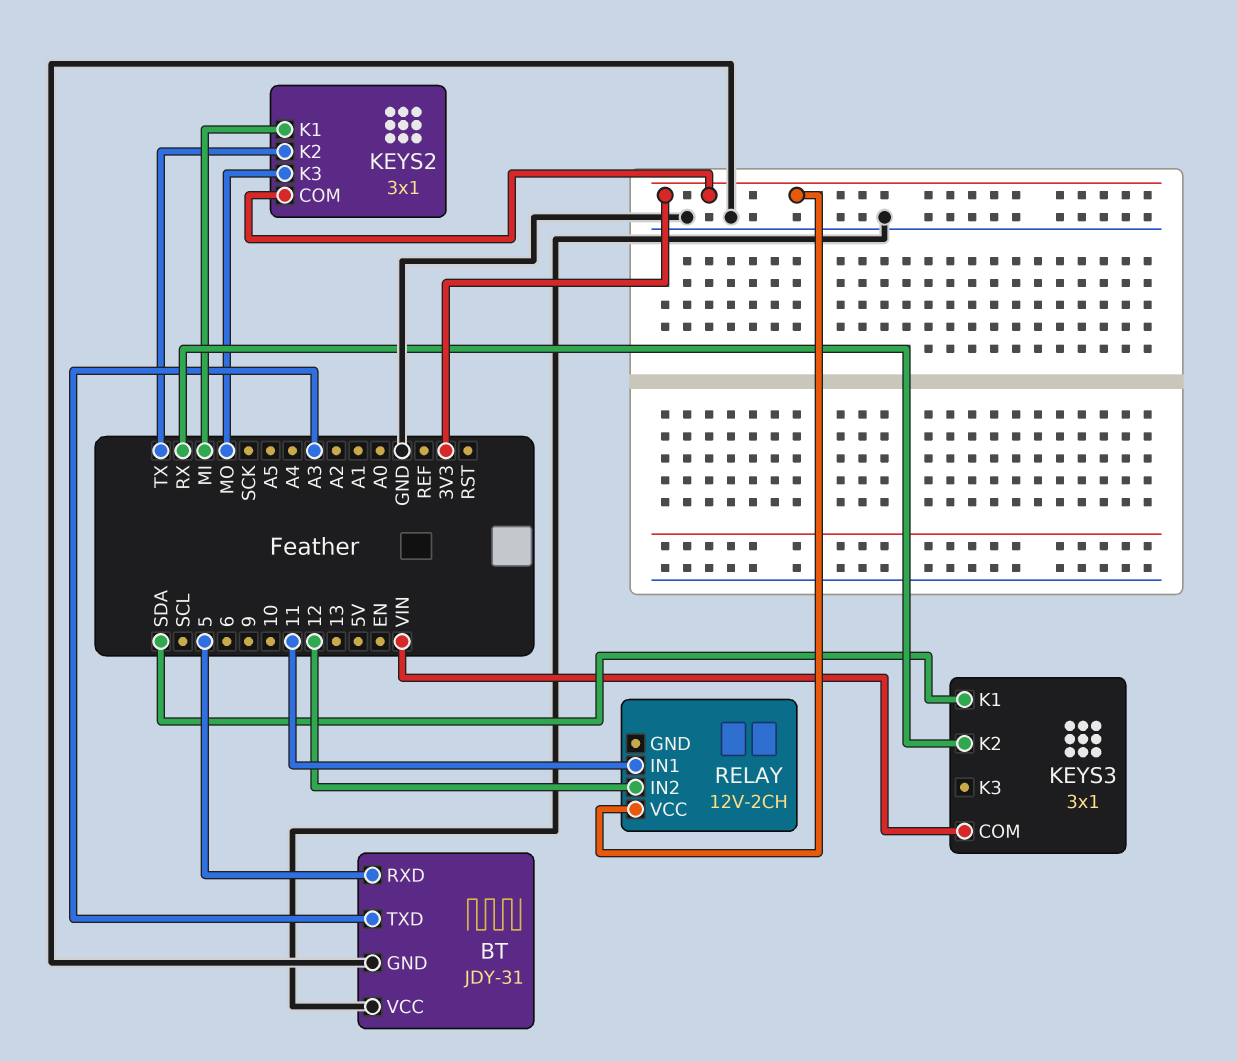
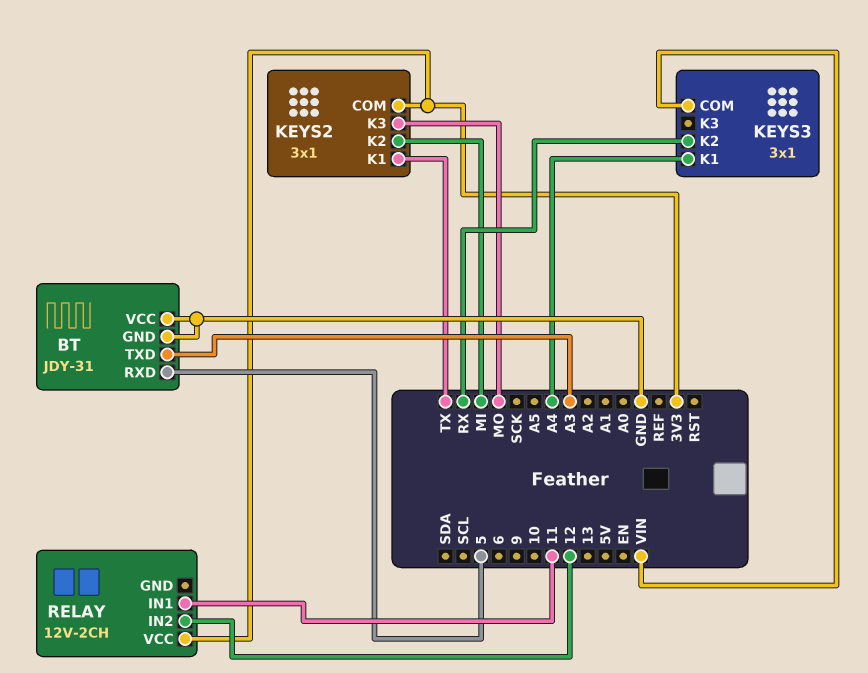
KEYS2 pin K1: MI -> TX
KEYS2 pin K2: TX -> MI
KEYS3 pin K1: SDA -> A4

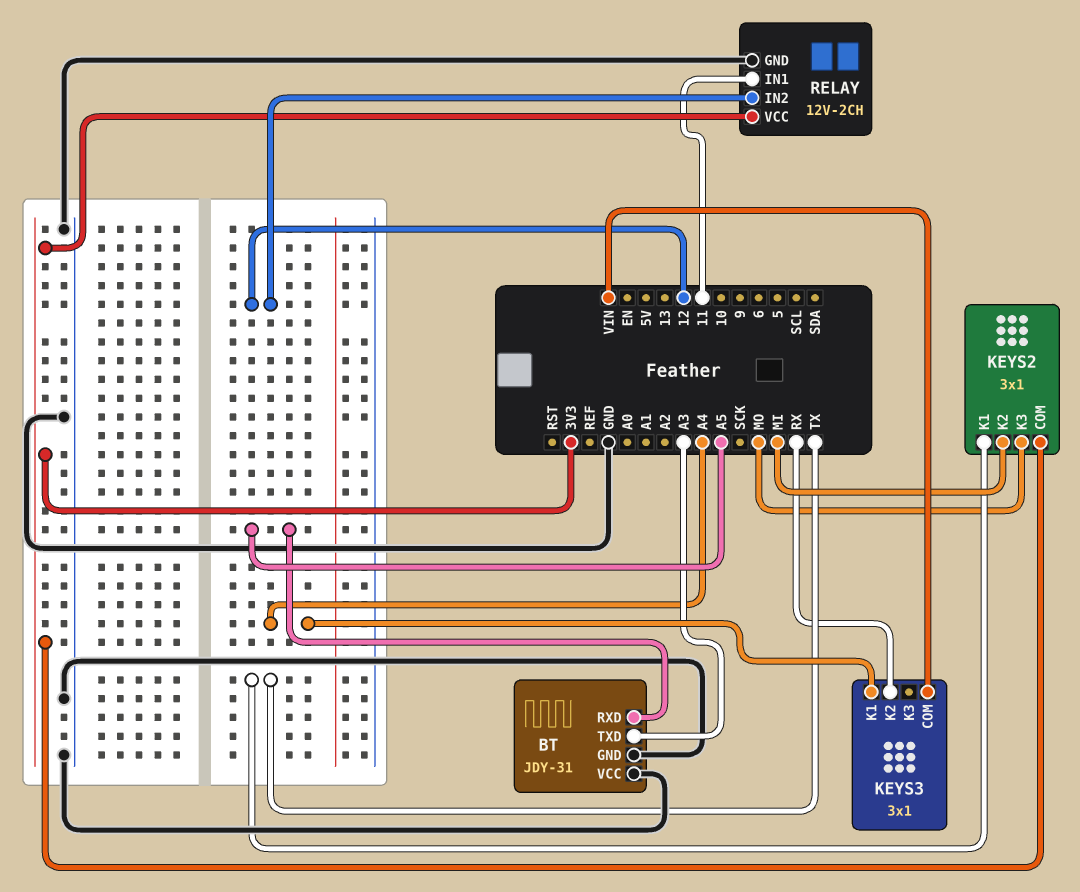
BT pin RXD: 5 -> A5
RELAY pin GND: none -> GND

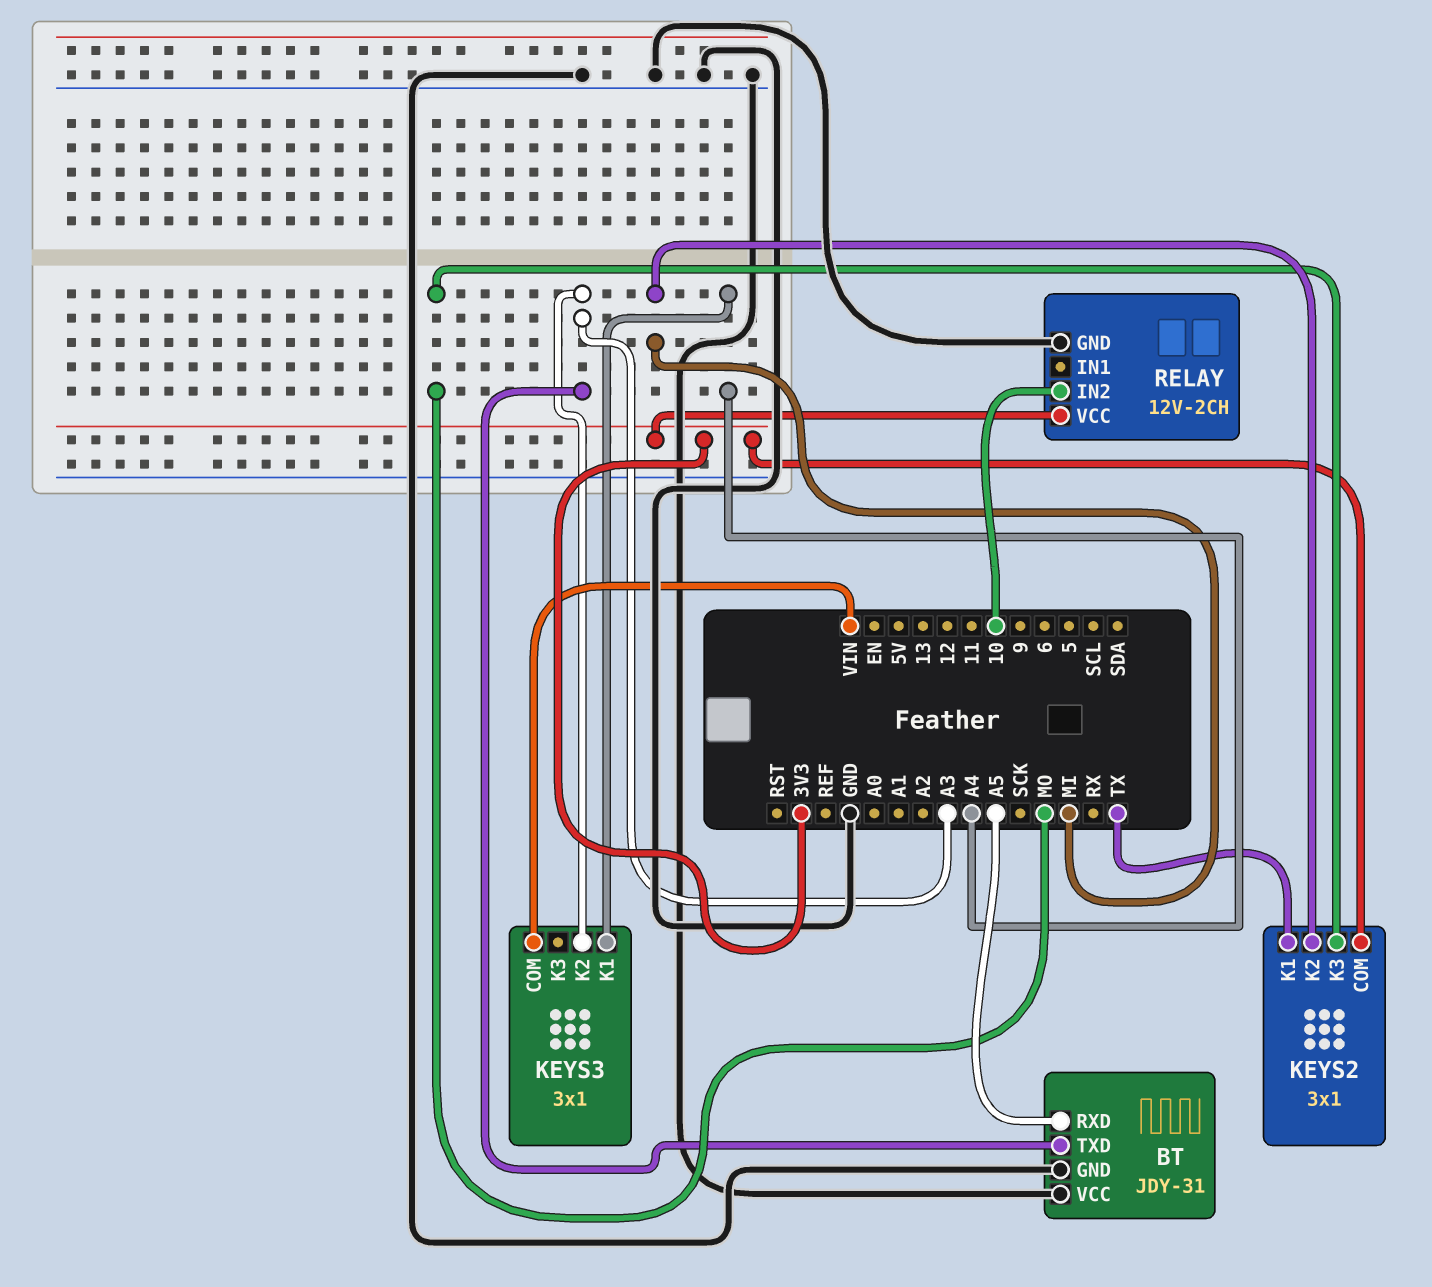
KEYS3 pin K2: RX -> A3
RELAY pin IN1: 11 -> none
RELAY pin IN2: 12 -> 10

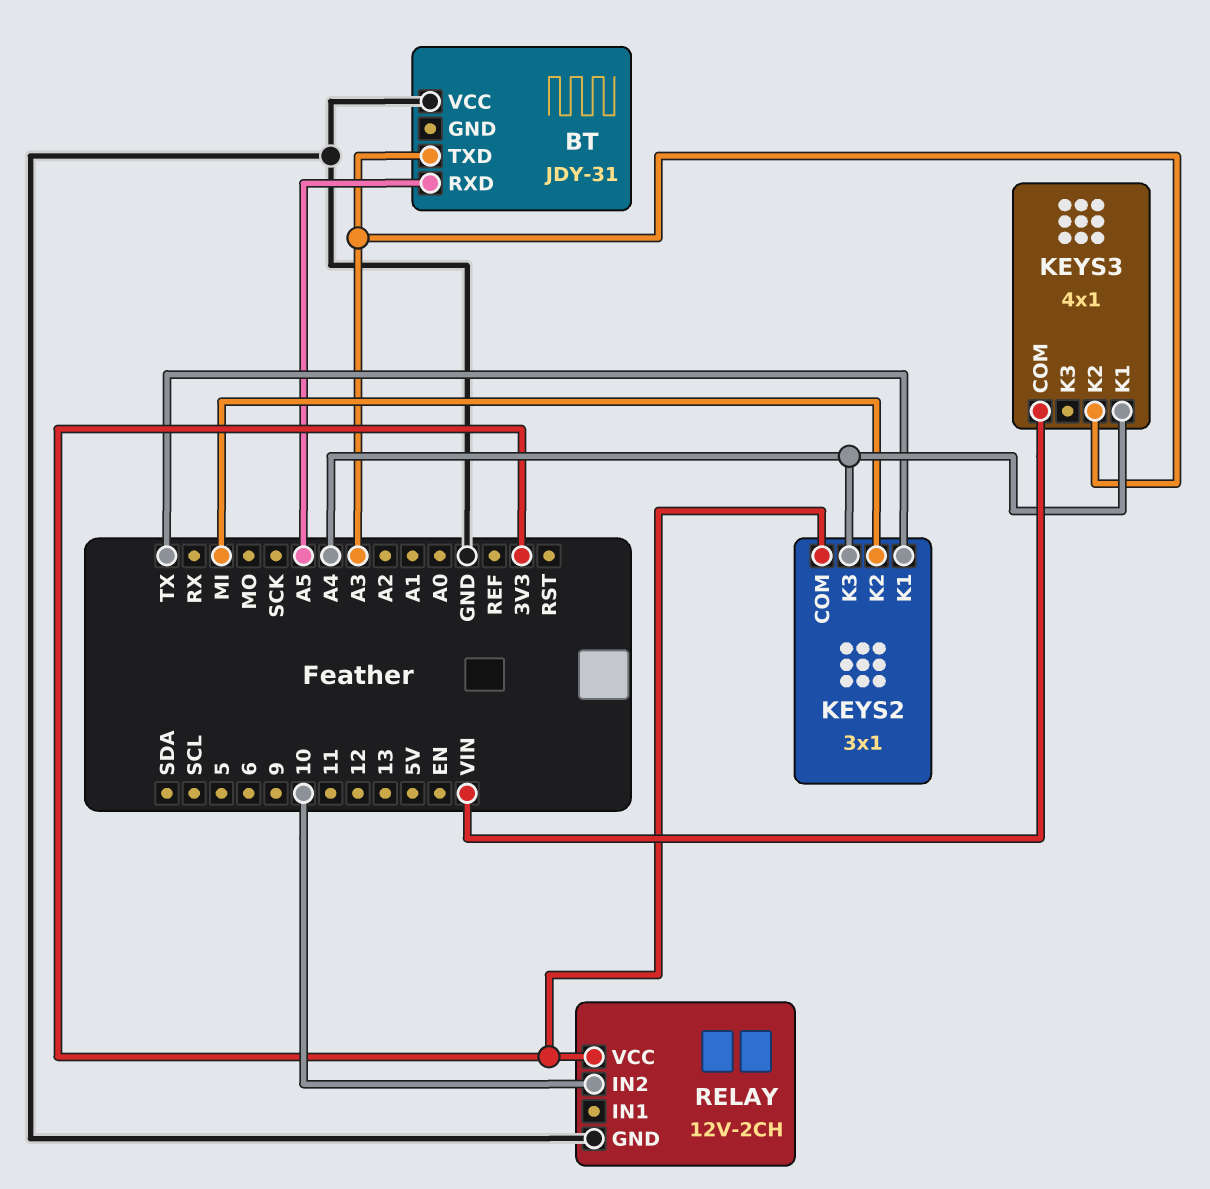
BT pin GND: GND -> none
KEYS2 pin K3: MO -> A4
KEYS3: 3x1 -> 4x1

